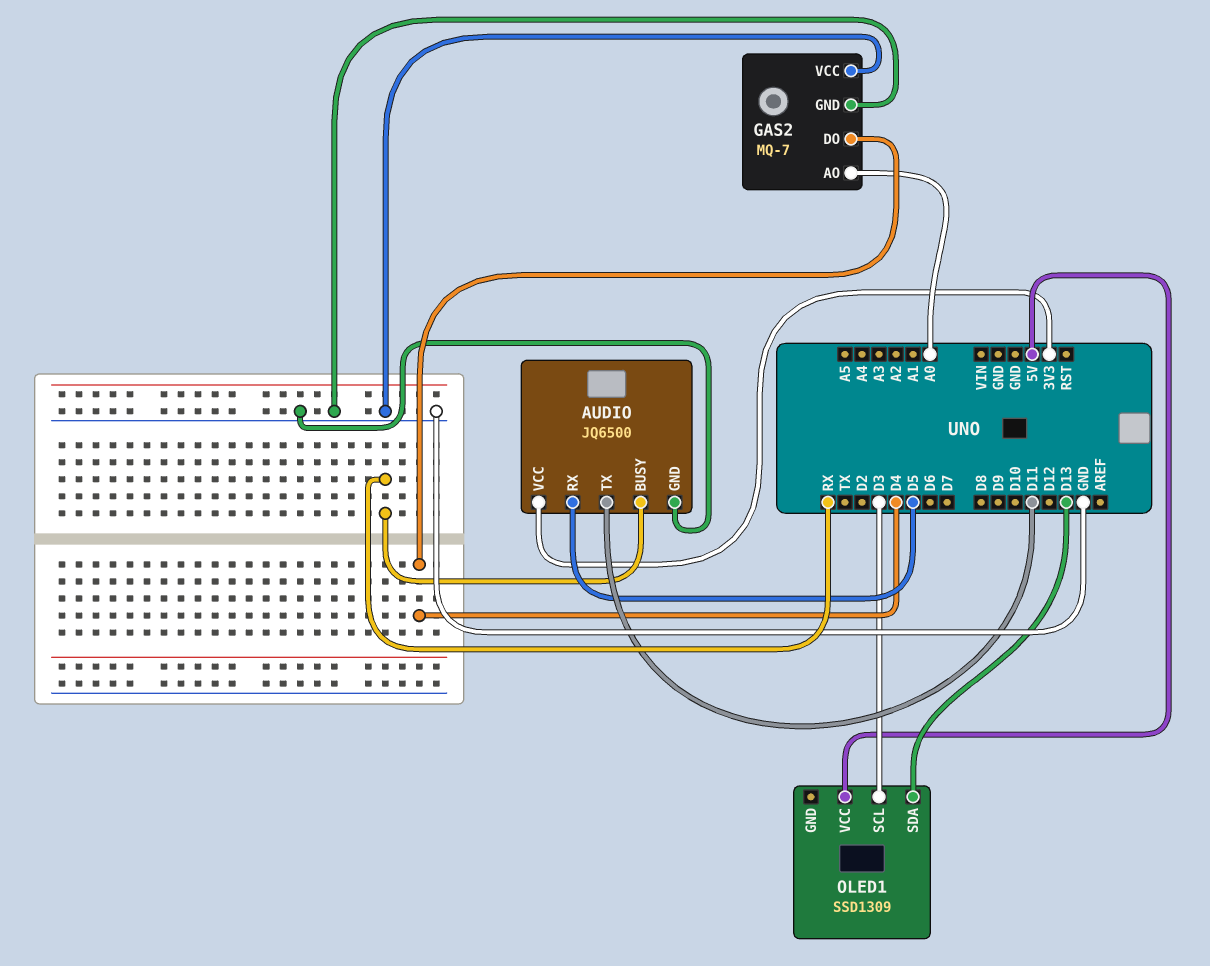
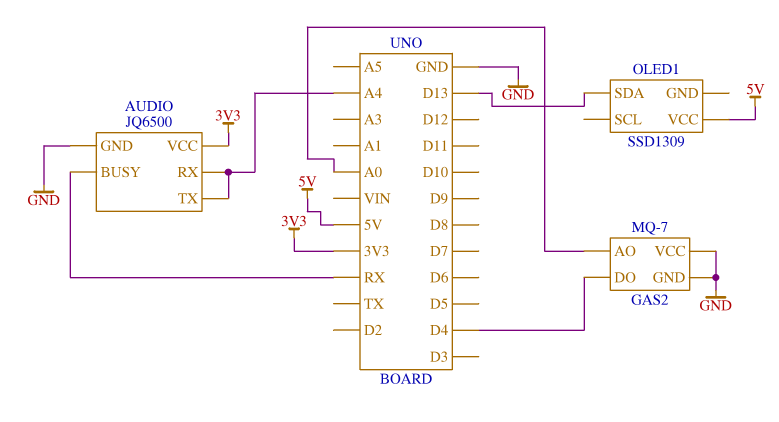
AUDIO pin RX: D5 -> A4
AUDIO pin TX: D11 -> A4
OLED1 pin SCL: D3 -> none

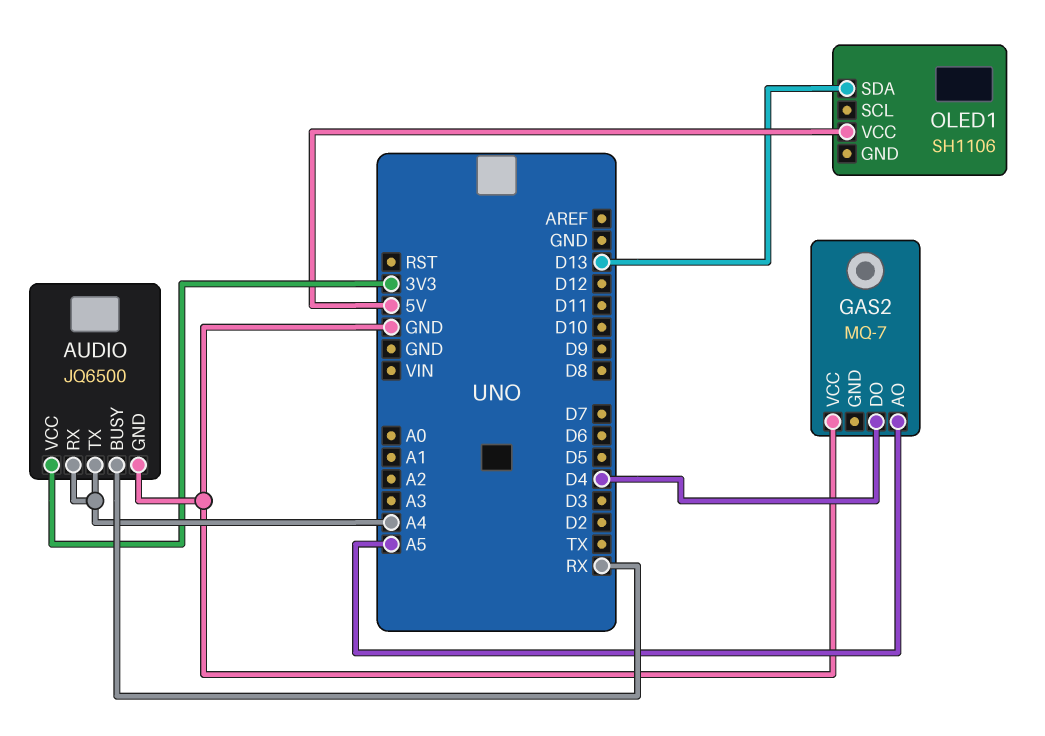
GAS2 pin AO: A0 -> A5
GAS2 pin GND: GND -> none
OLED1: SSD1309 -> SH1106

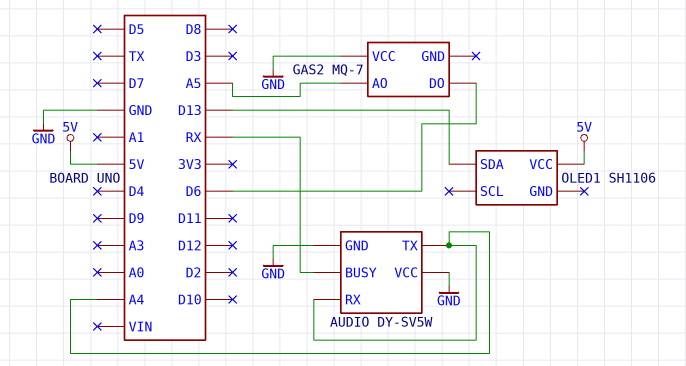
AUDIO: JQ6500 -> DY-SV5W
AUDIO pin VCC: 3V3 -> GND
GAS2 pin DO: D4 -> D6

